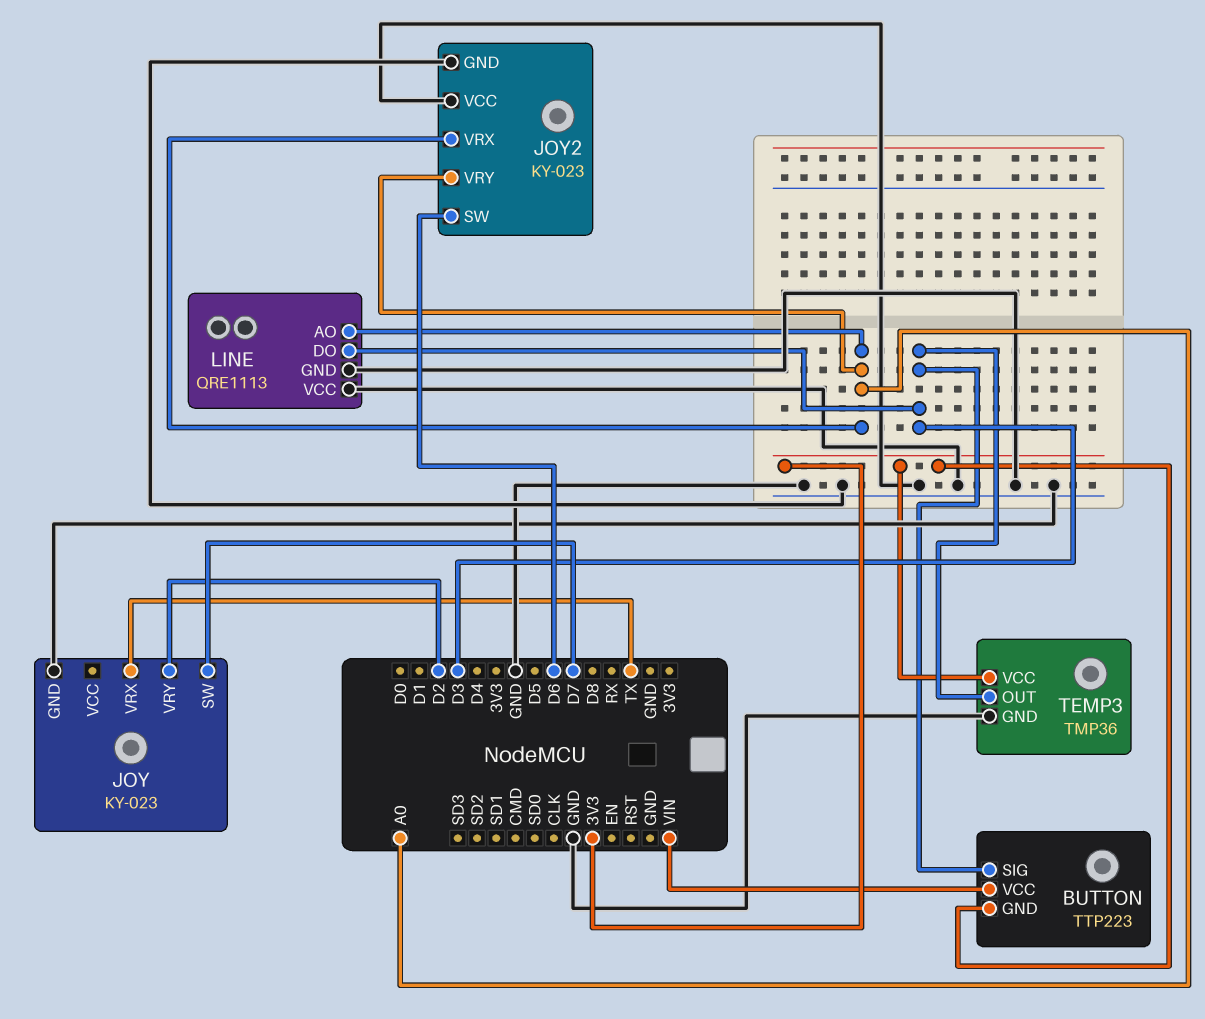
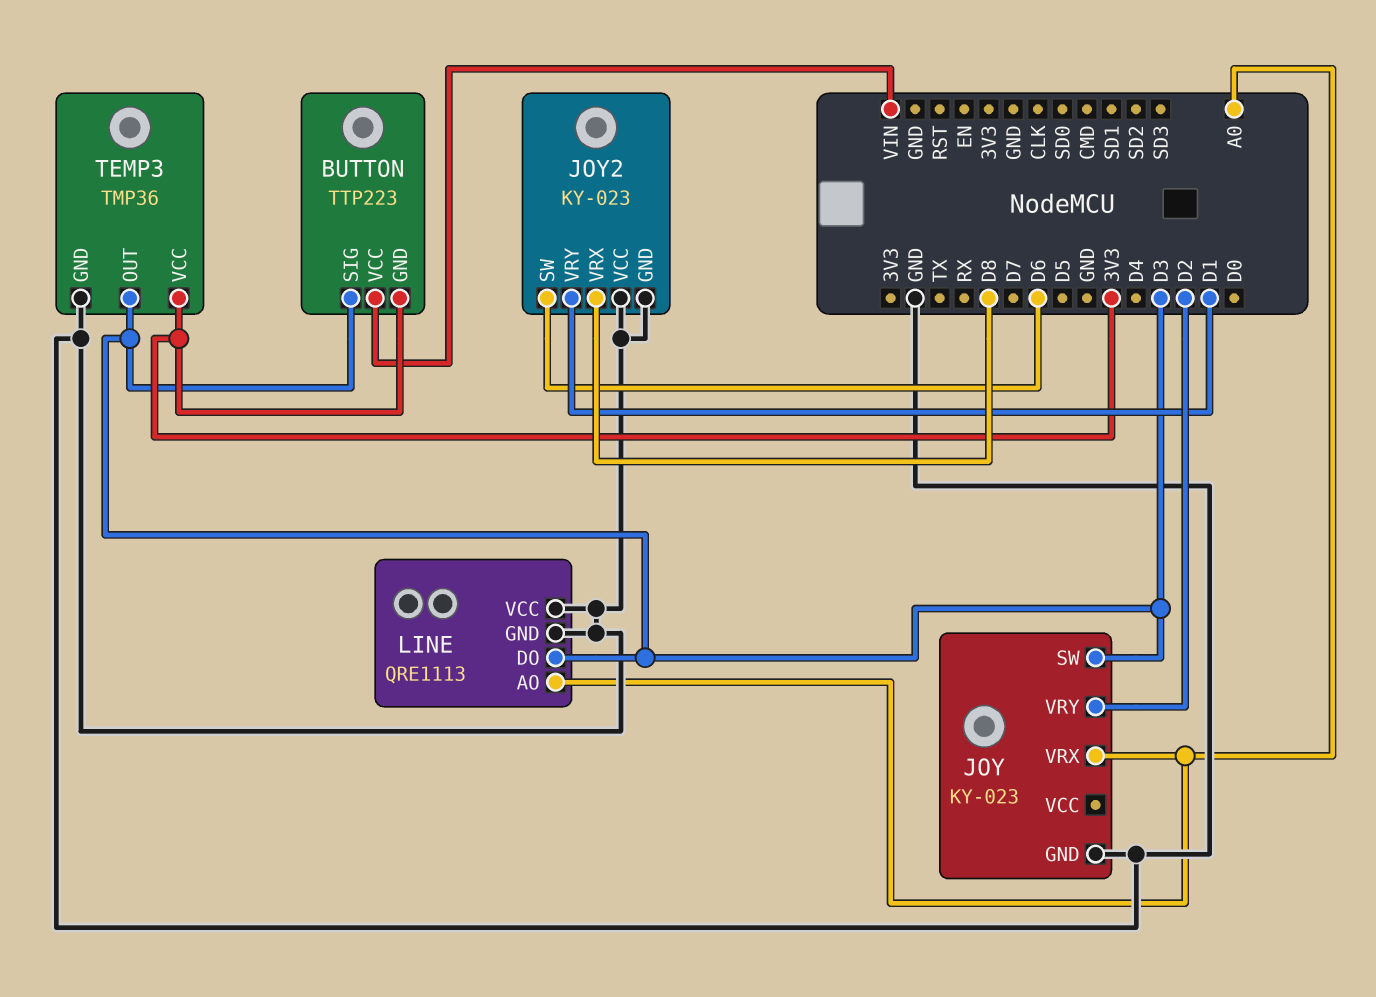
JOY pin SW: D7 -> D3
JOY pin VRX: TX -> A0
JOY2 pin VRX: A0 -> D8
JOY2 pin VRY: A0 -> D1

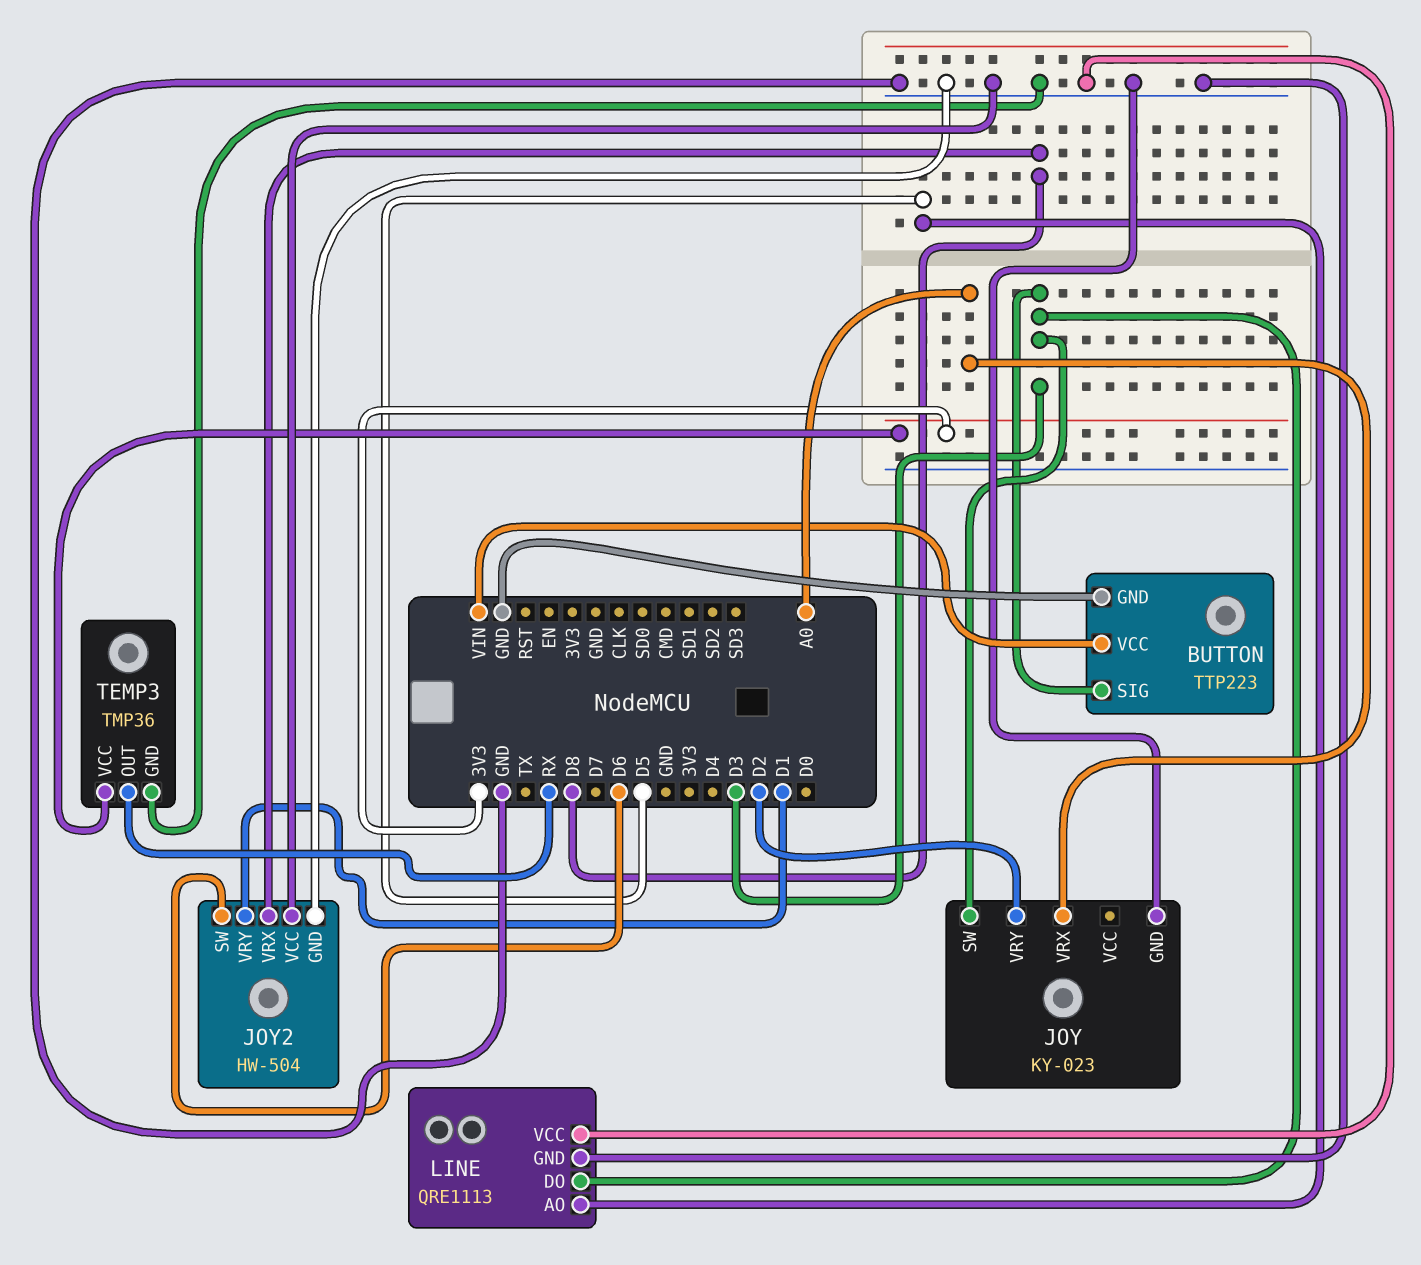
BUTTON pin GND: 3V3 -> GND
JOY2: KY-023 -> HW-504
LINE pin AO: A0 -> D5
TEMP3 pin OUT: D3 -> RX

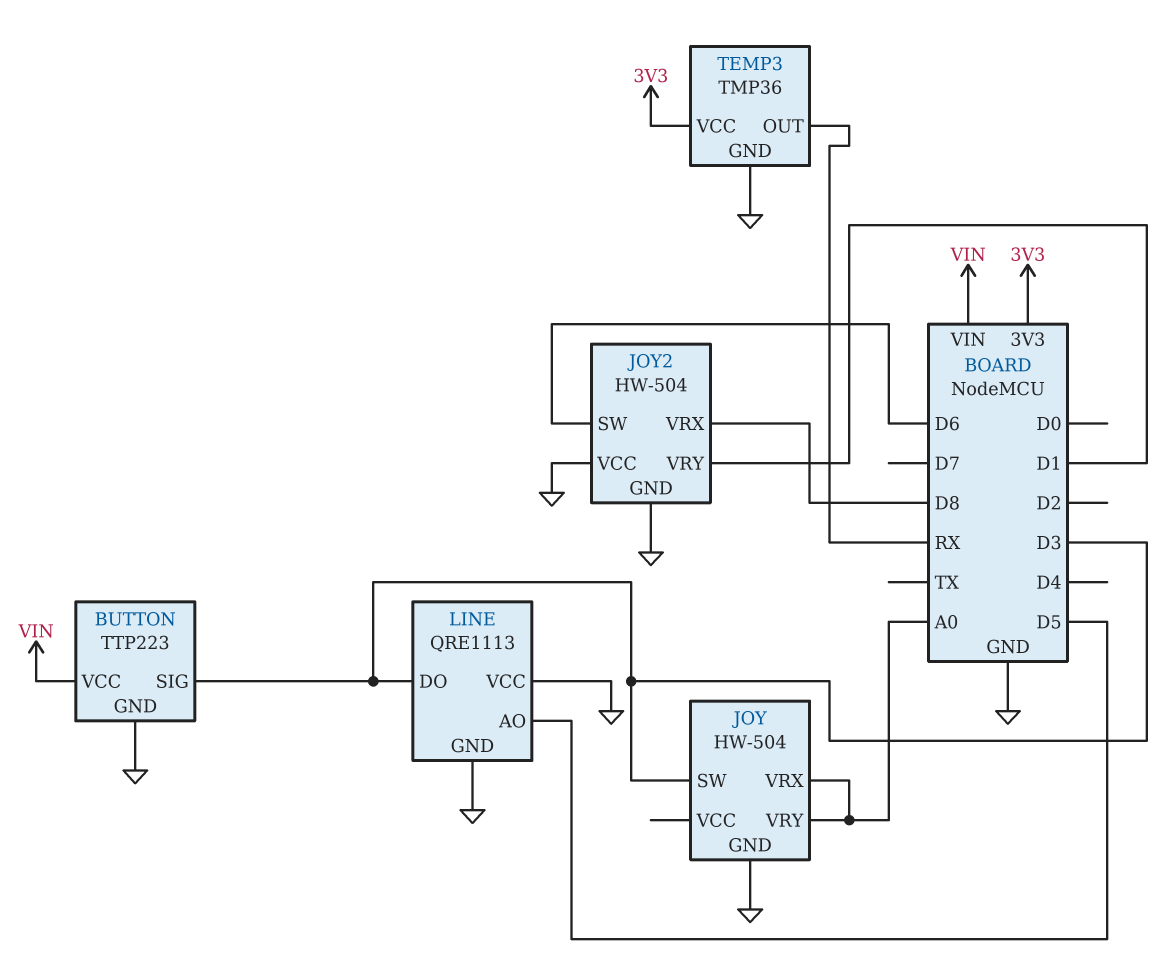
JOY: KY-023 -> HW-504
JOY pin VRY: D2 -> A0

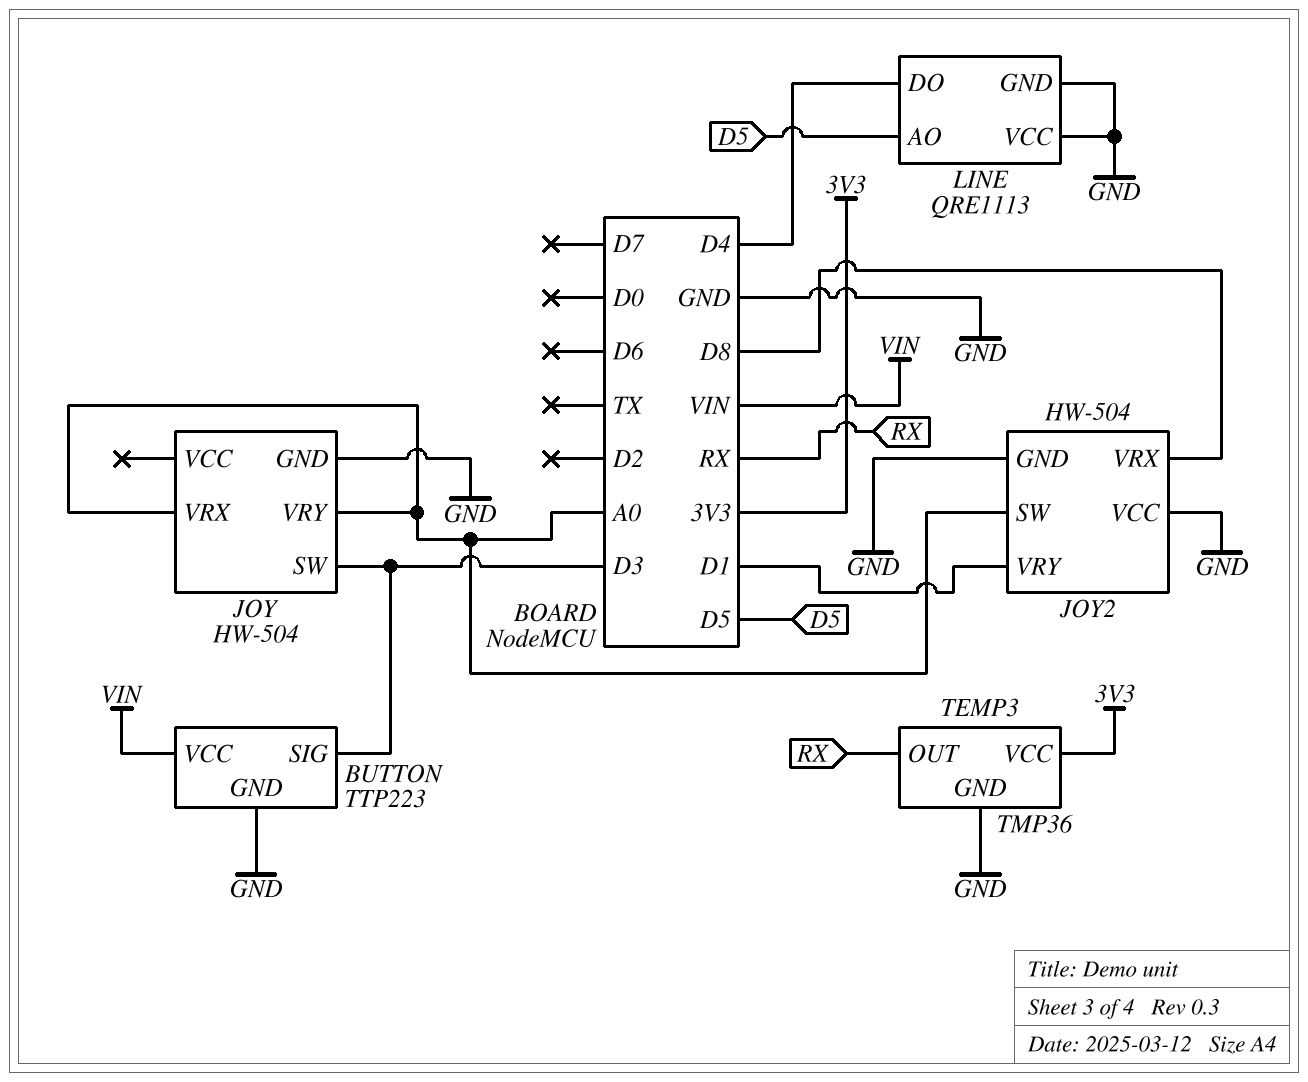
JOY2 pin SW: D6 -> A0
LINE pin DO: D3 -> D4

